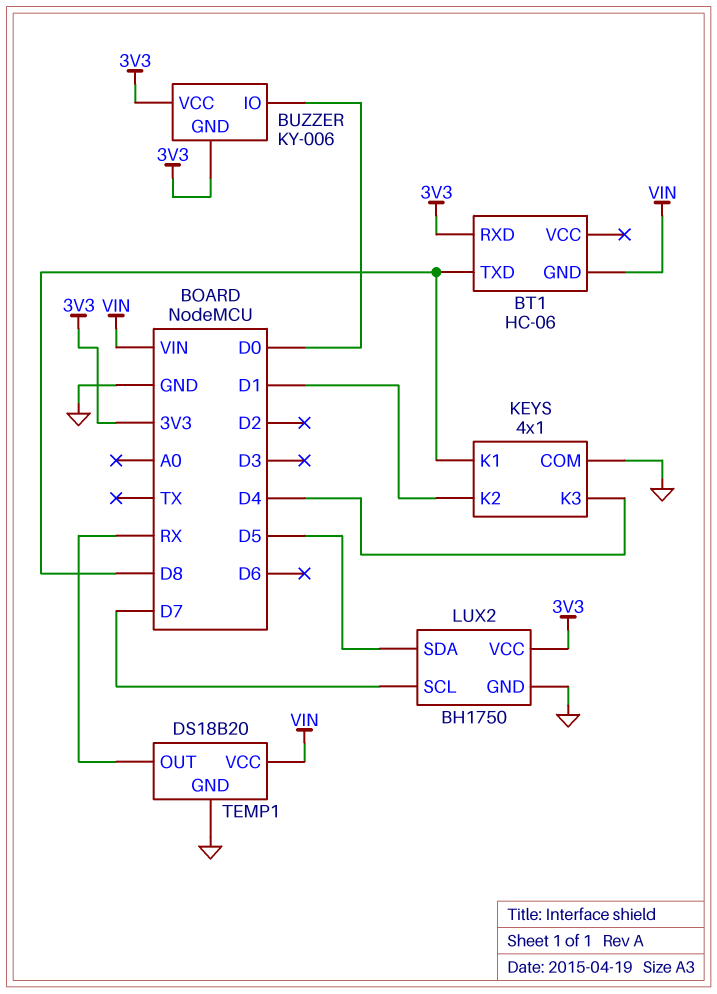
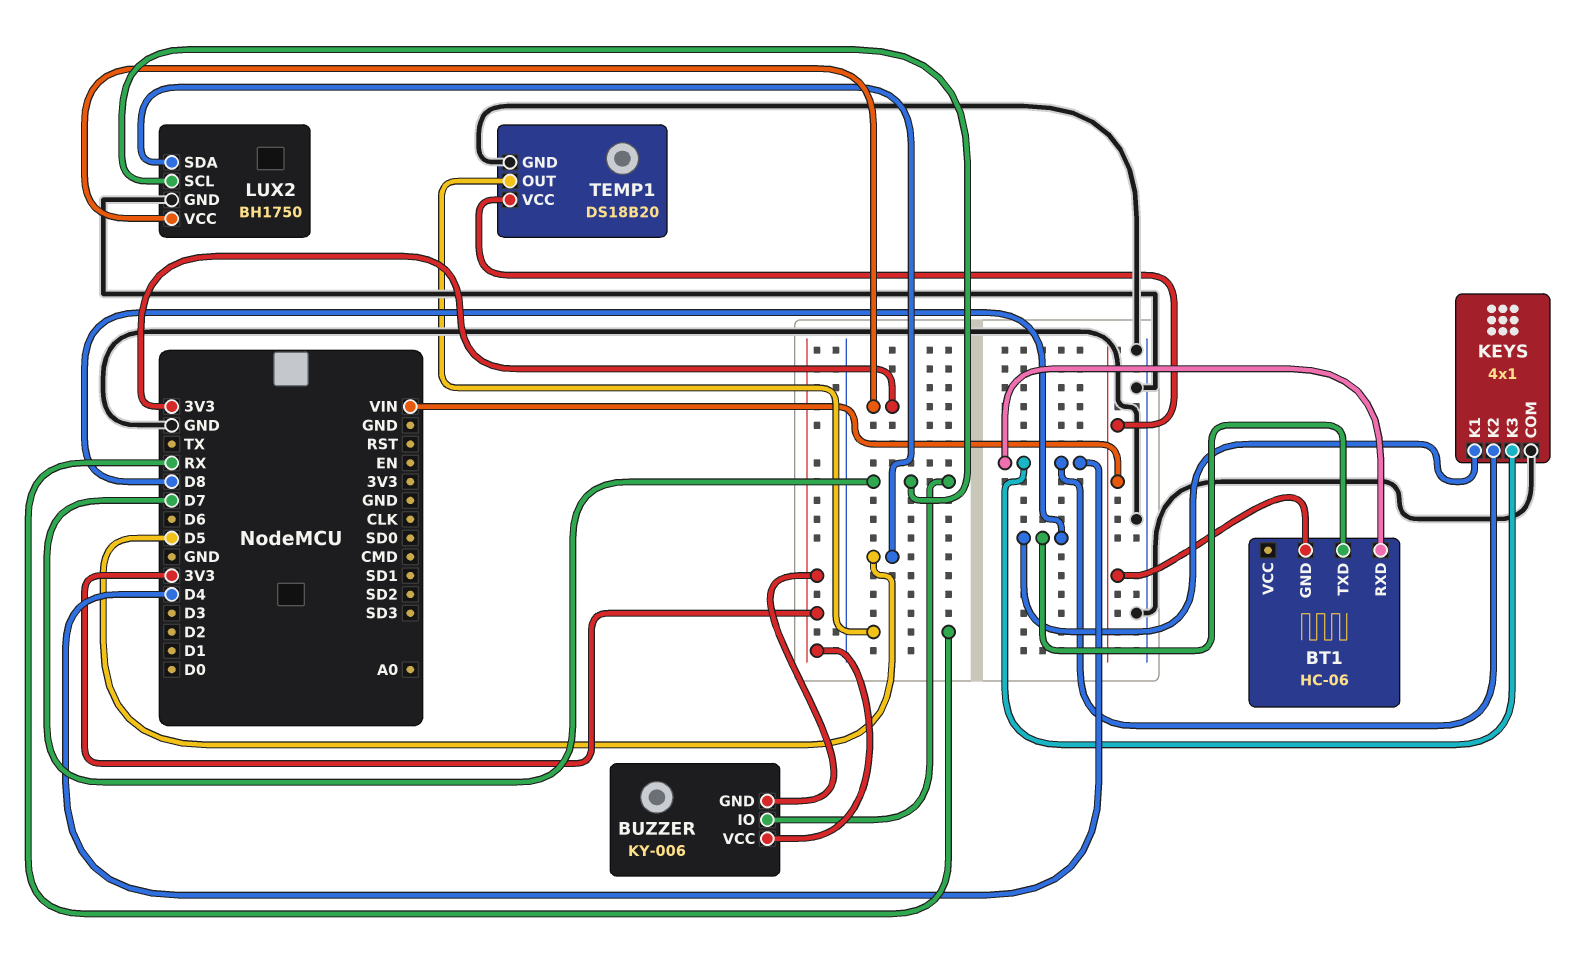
BT1 pin RXD: 3V3 -> D4
BUZZER pin IO: D0 -> D7
KEYS pin K2: D1 -> D4

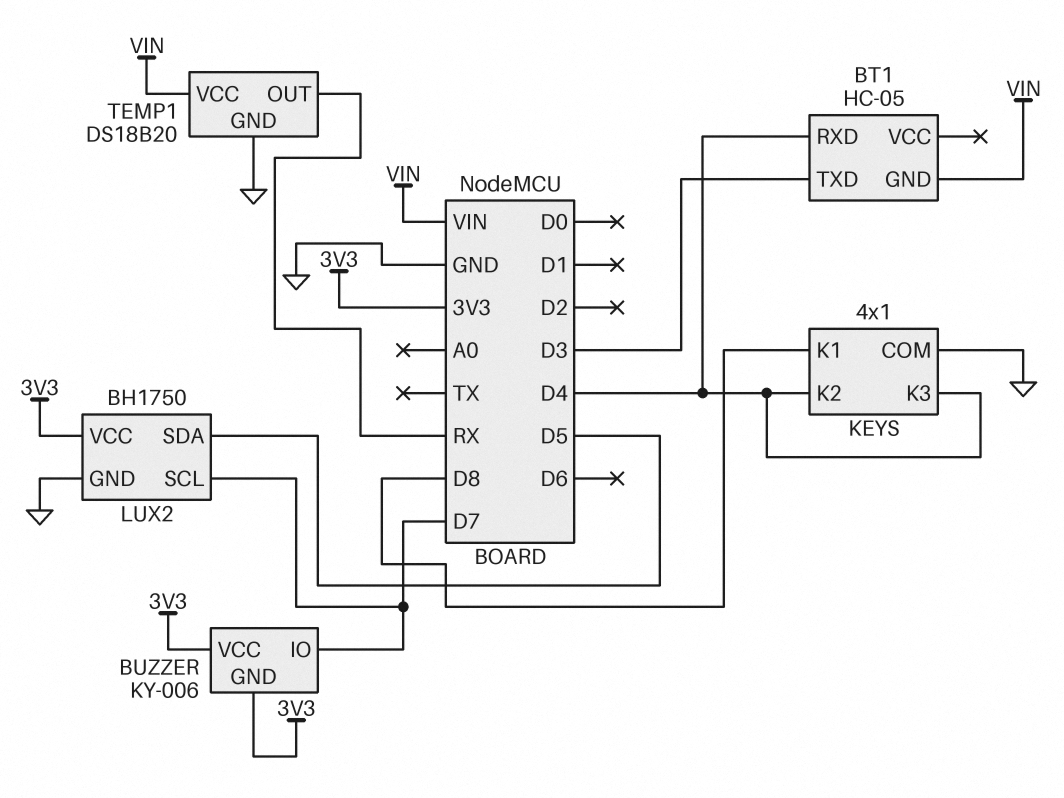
BT1: HC-06 -> HC-05
BT1 pin TXD: D8 -> D3

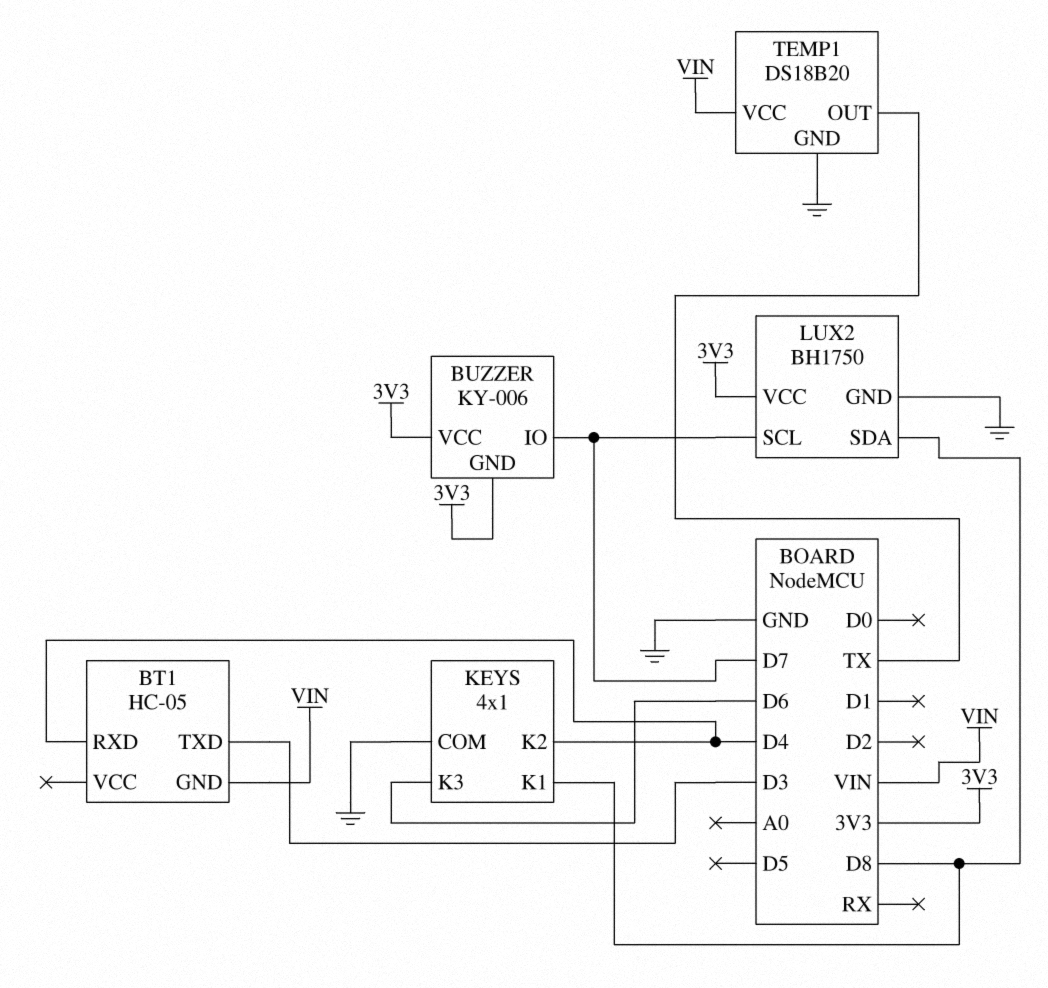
KEYS pin K3: D4 -> D6
LUX2 pin SDA: D5 -> D8
TEMP1 pin OUT: RX -> TX

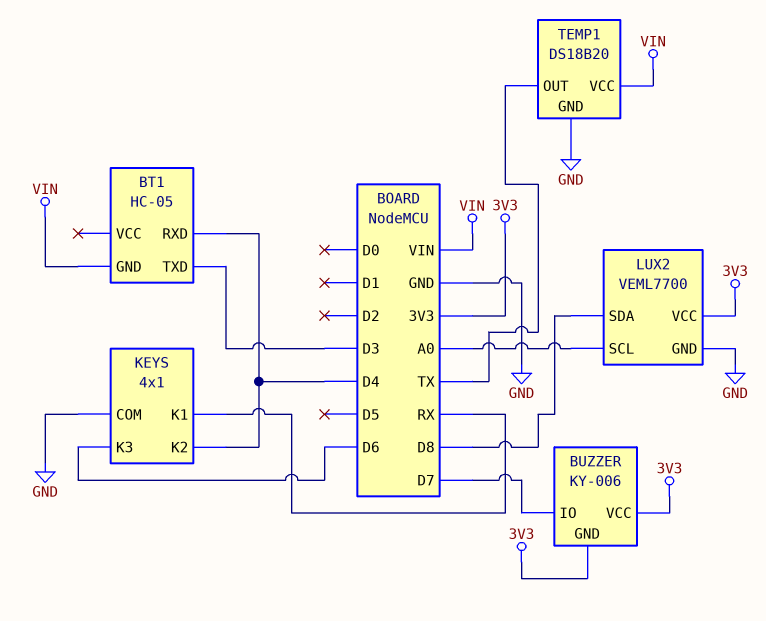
KEYS pin K1: D8 -> RX
LUX2: BH1750 -> VEML7700
LUX2 pin SCL: D7 -> A0

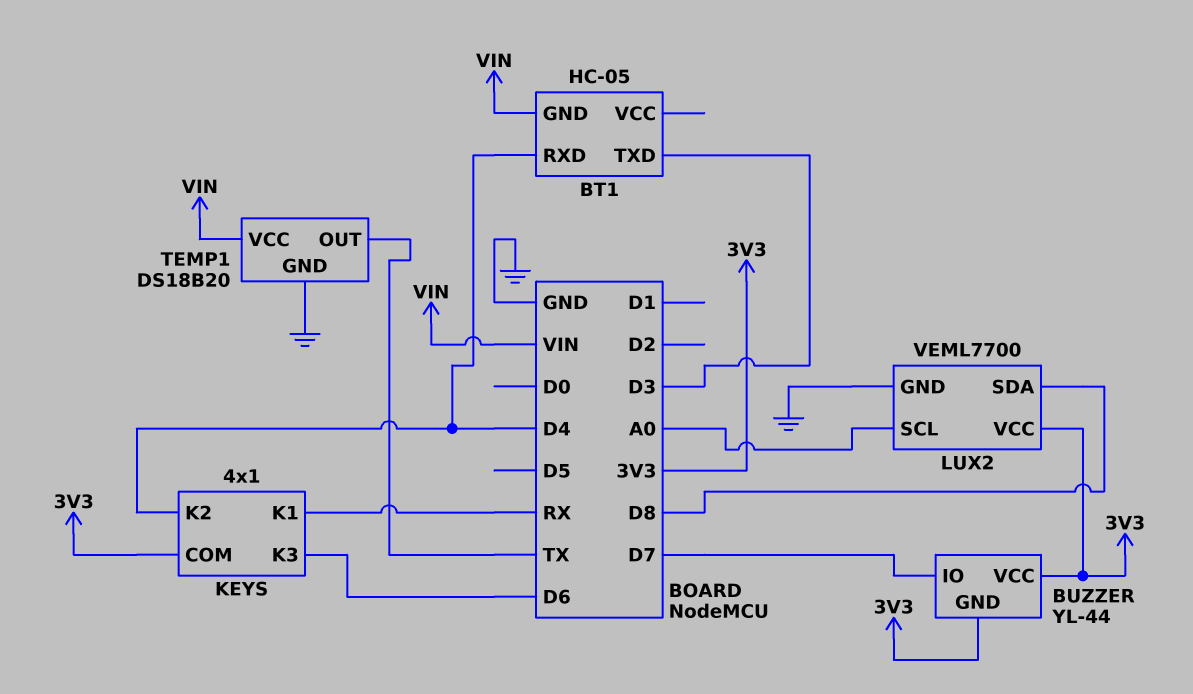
BUZZER: KY-006 -> YL-44
KEYS pin COM: GND -> 3V3

